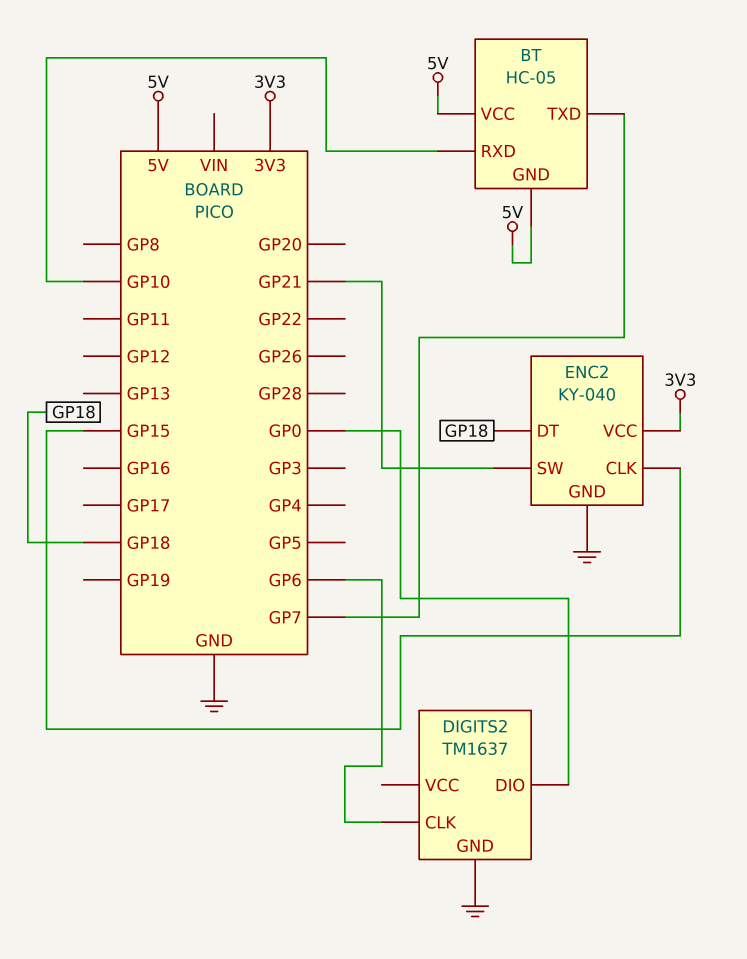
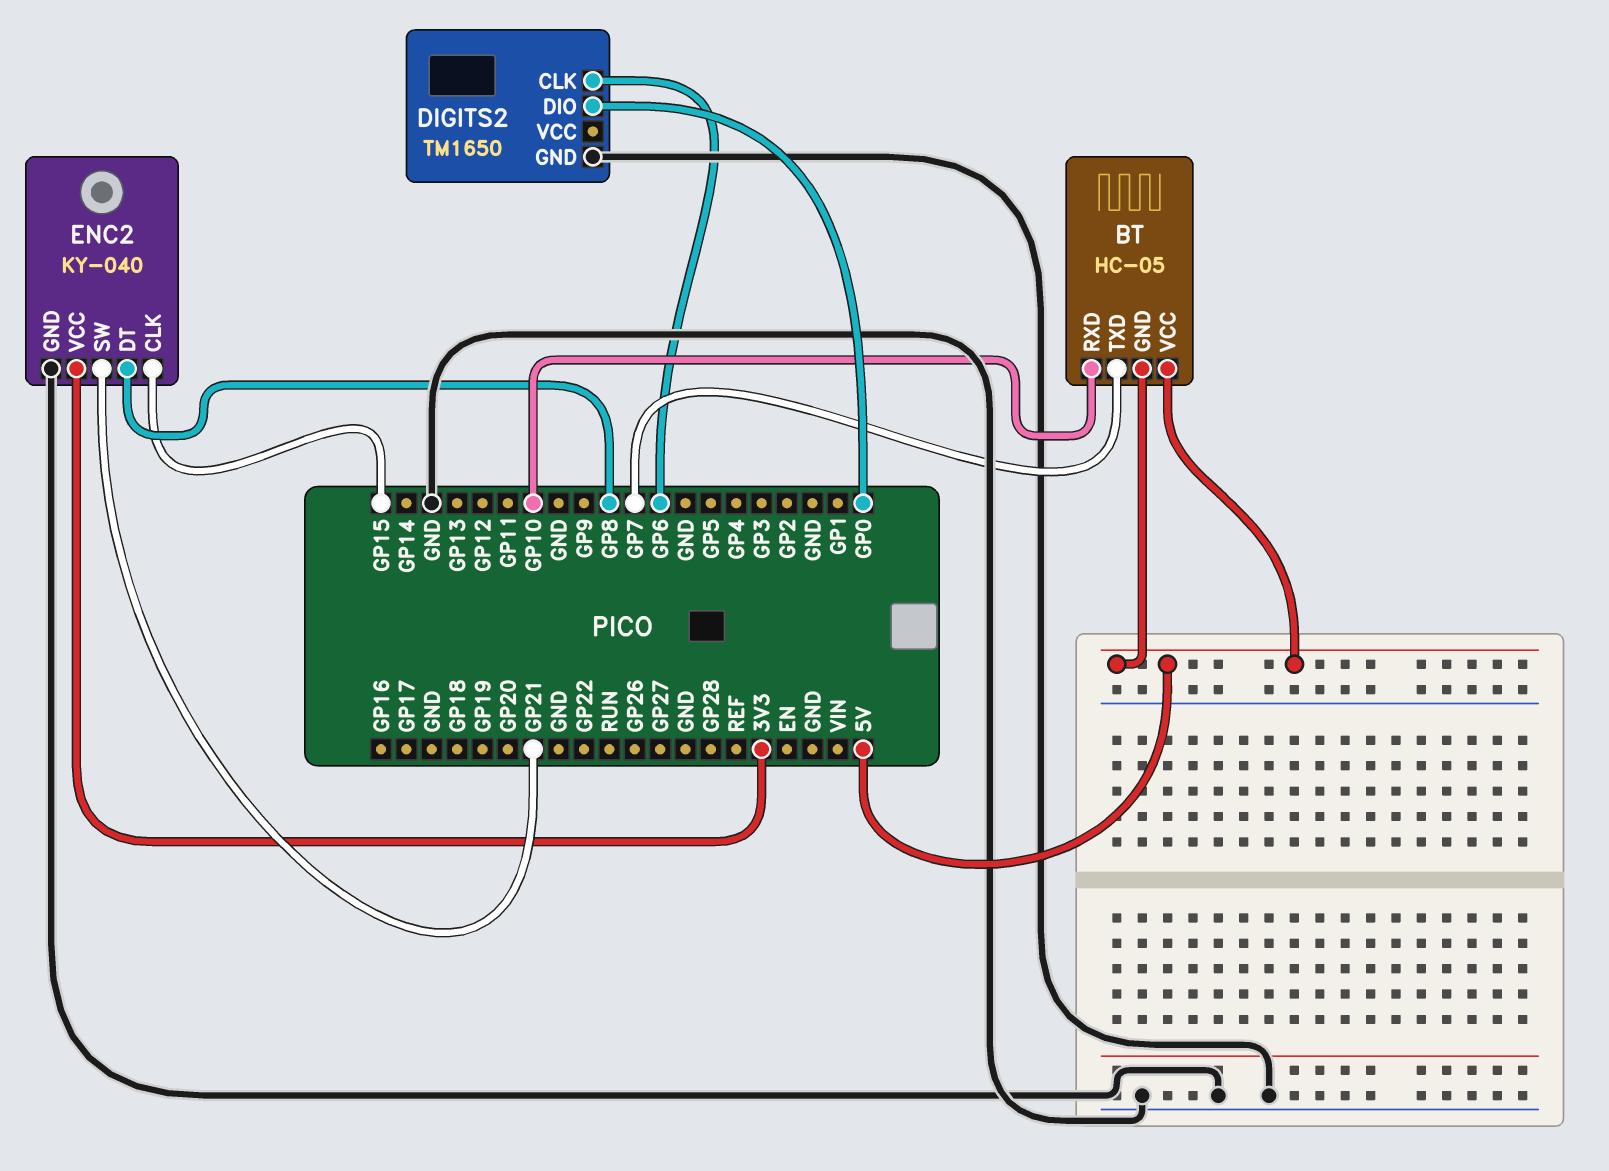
DIGITS2: TM1637 -> TM1650
ENC2 pin DT: GP18 -> GP8

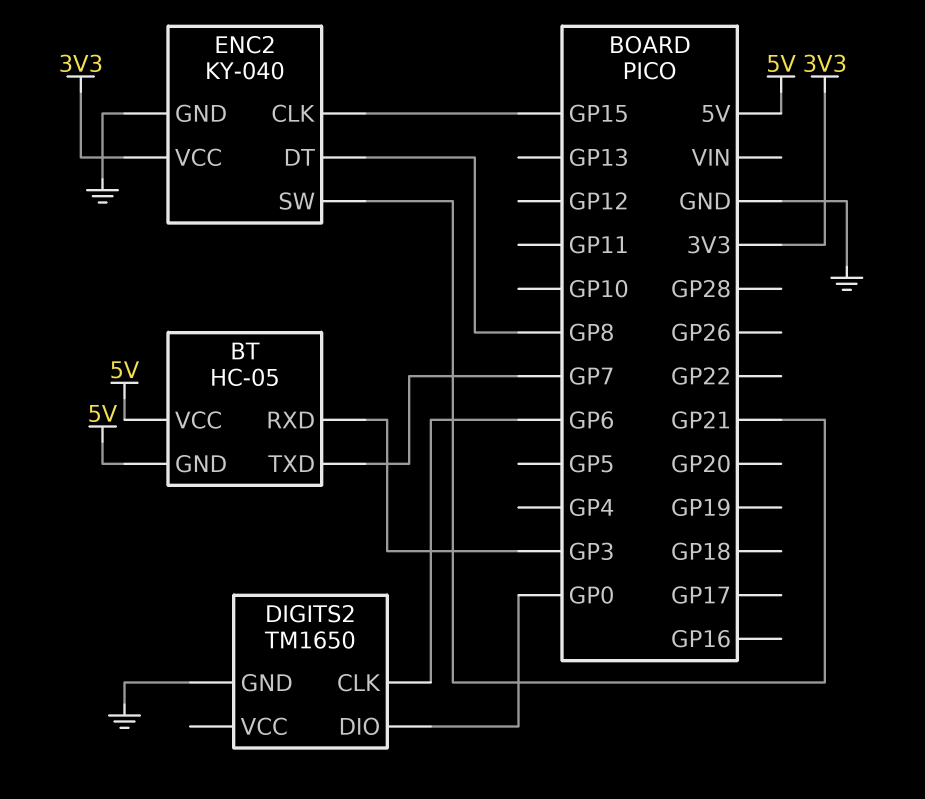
BT pin RXD: GP10 -> GP3

